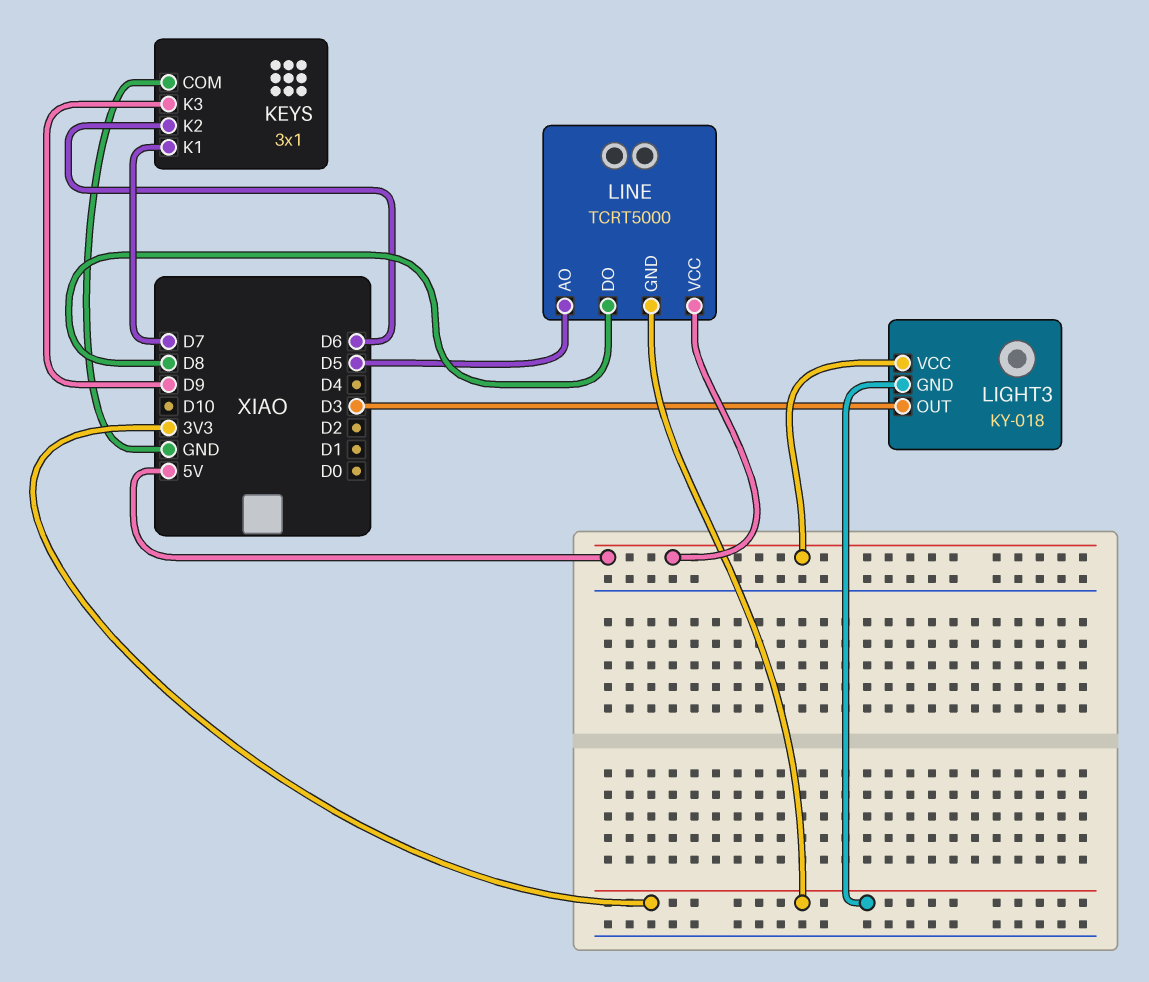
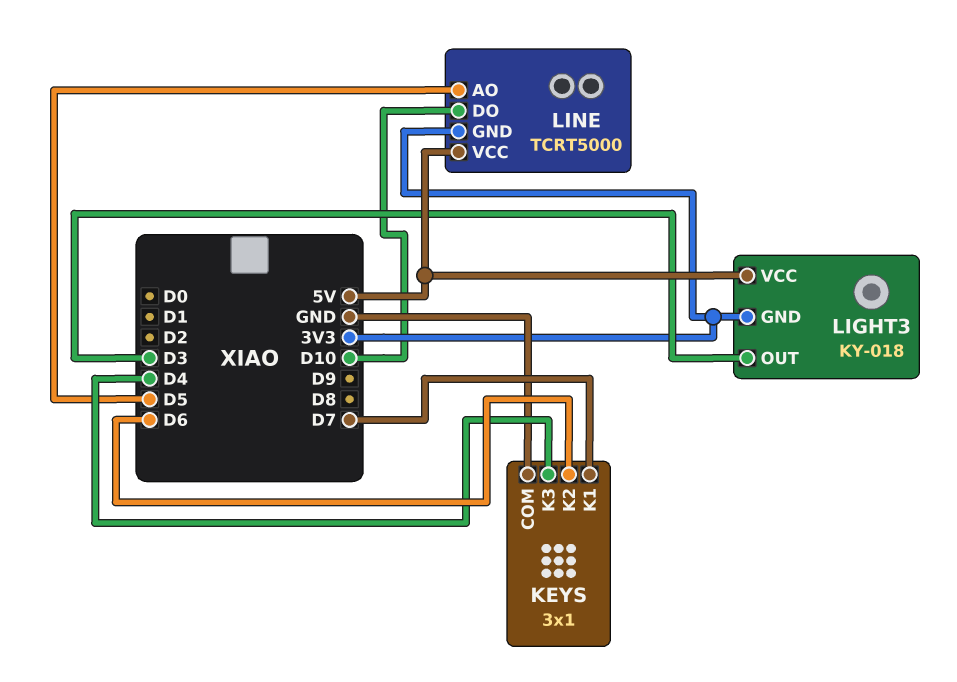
KEYS pin K3: D9 -> D4
LINE pin DO: D8 -> D10

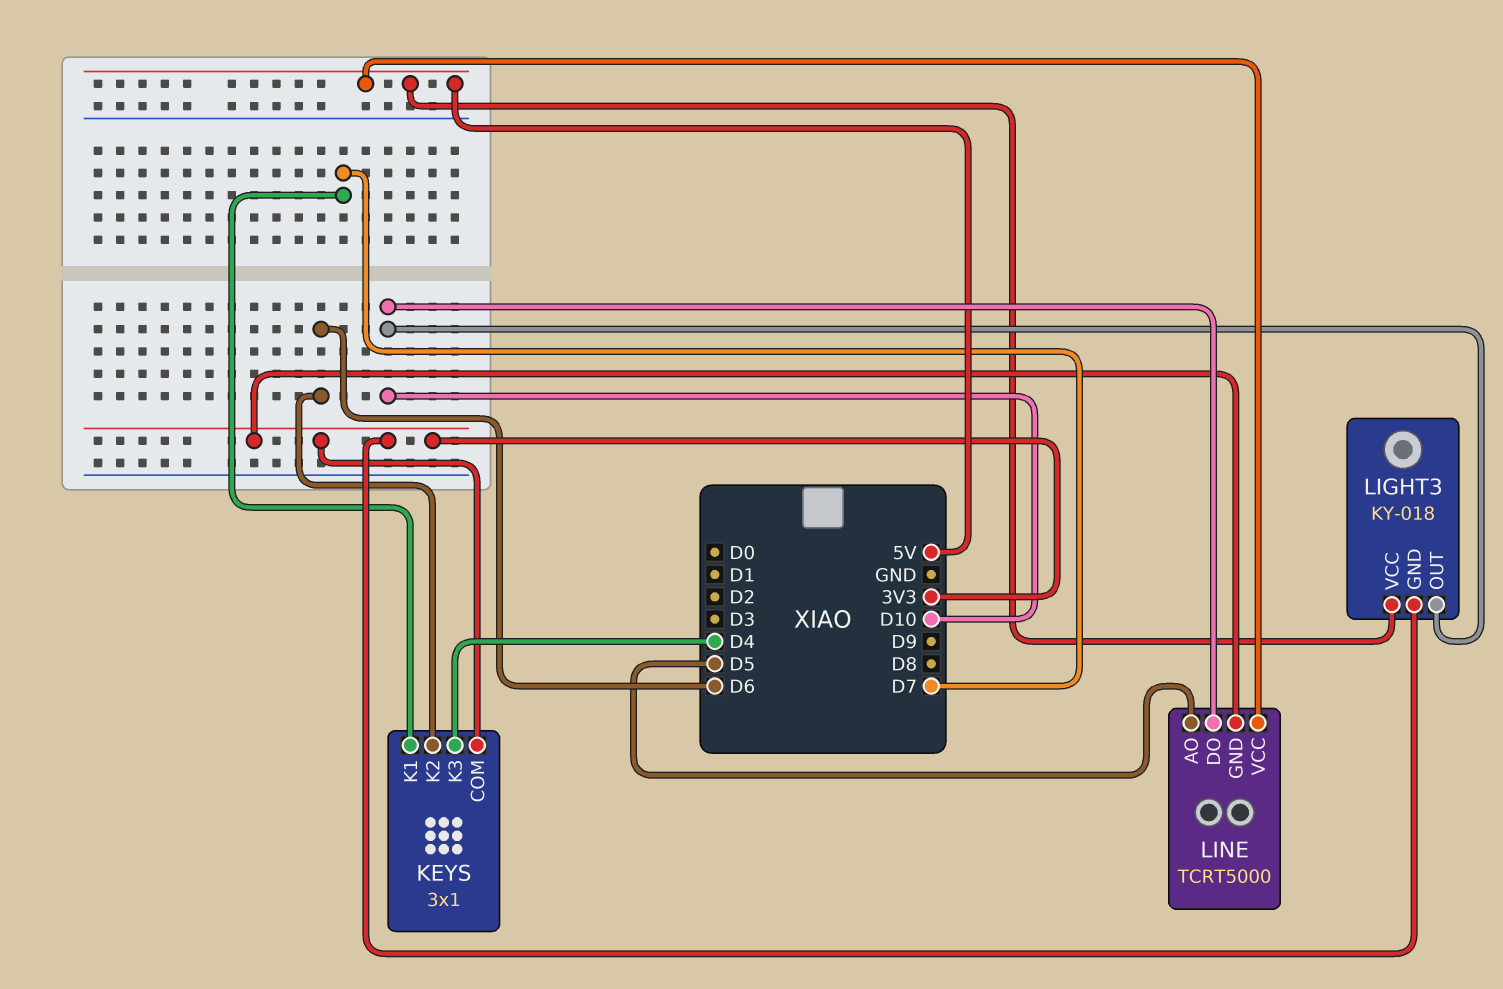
KEYS pin COM: GND -> 3V3
LIGHT3 pin OUT: D3 -> D10

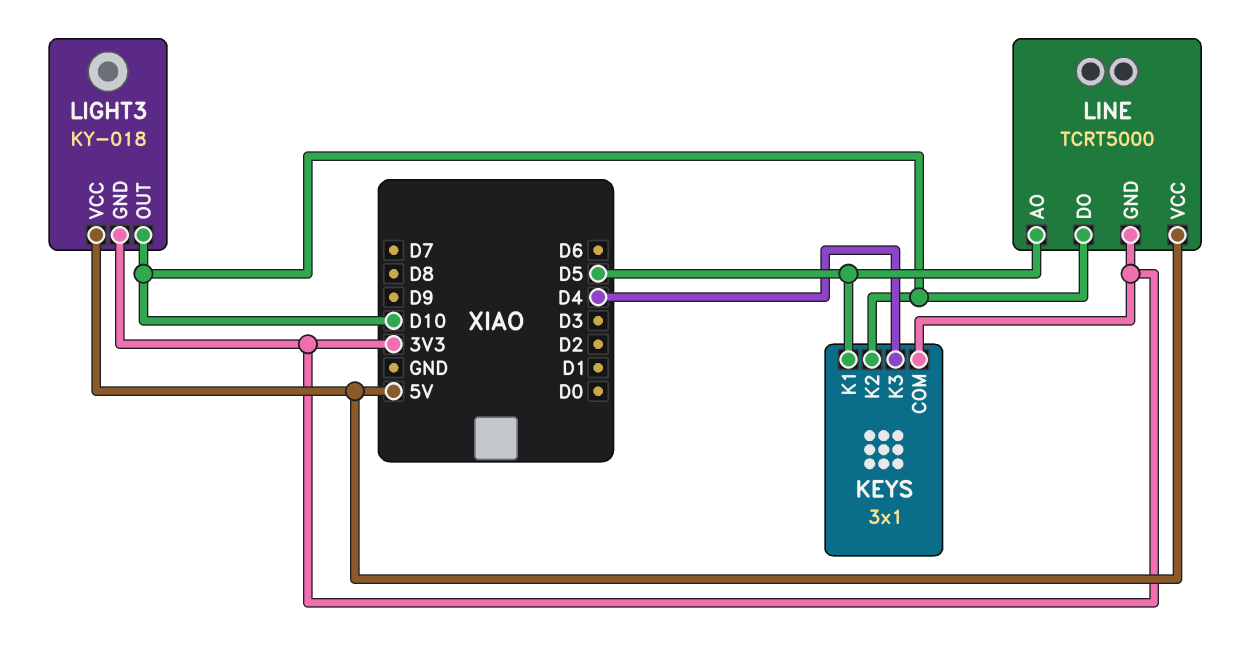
KEYS pin K1: D7 -> D5
KEYS pin K2: D6 -> D10

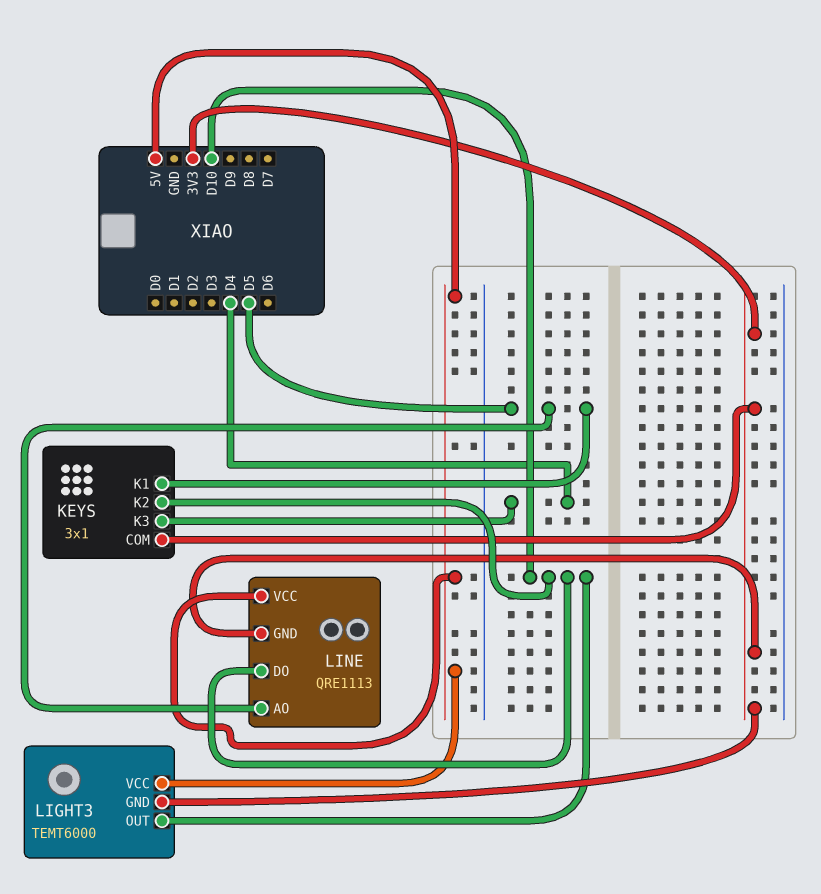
LIGHT3: KY-018 -> TEMT6000
LINE: TCRT5000 -> QRE1113

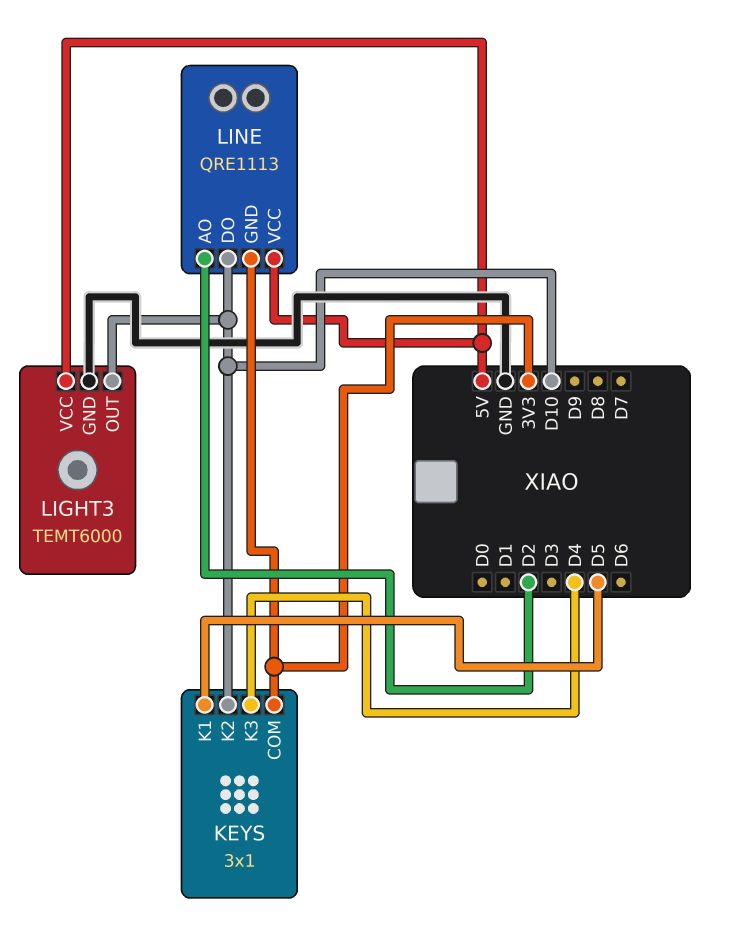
LIGHT3 pin GND: 3V3 -> GND
LINE pin AO: D5 -> D2

